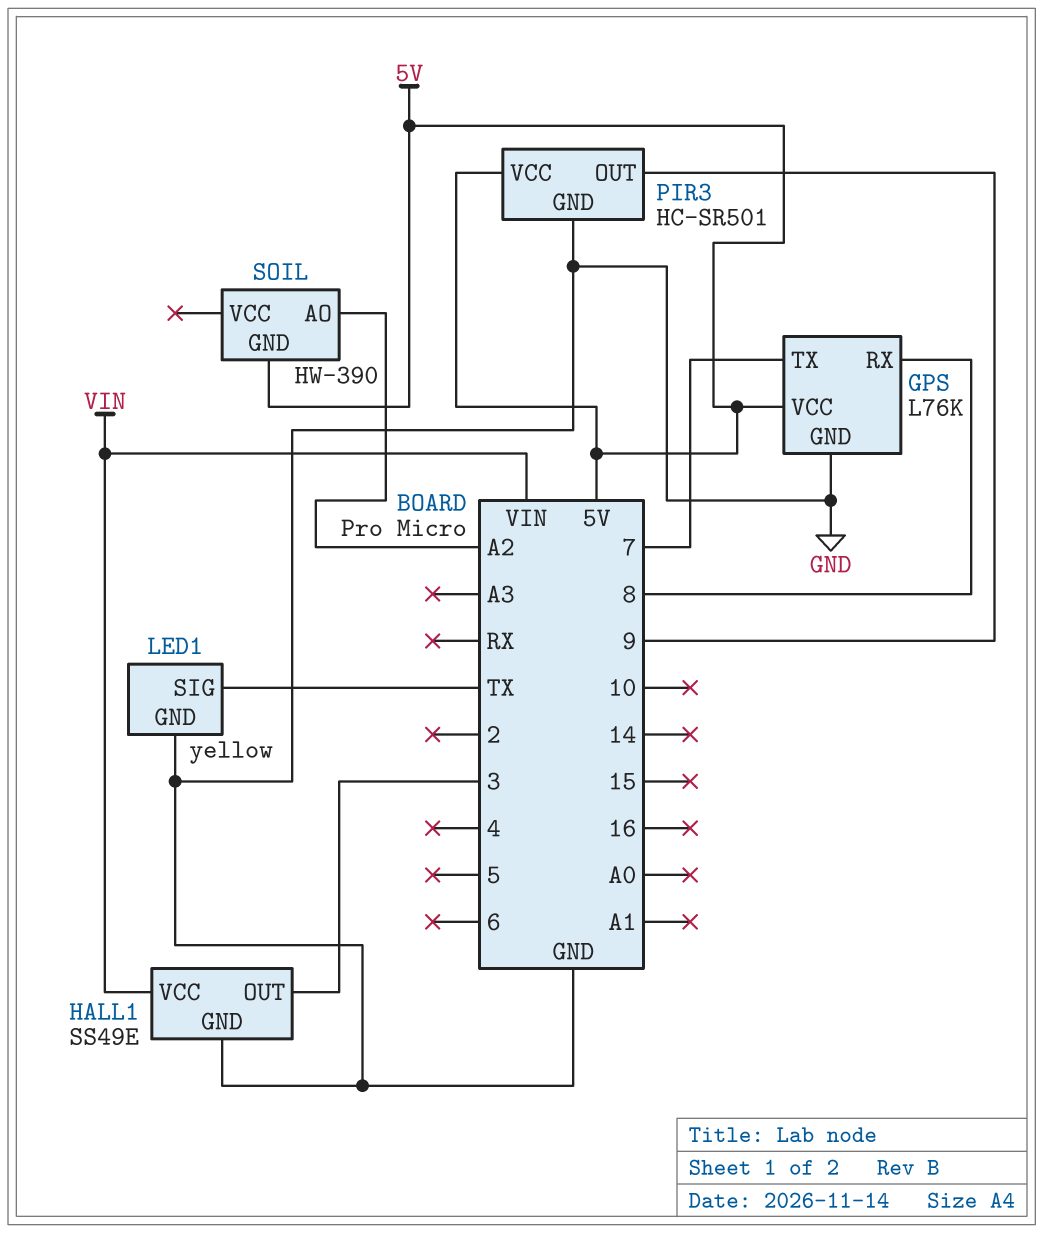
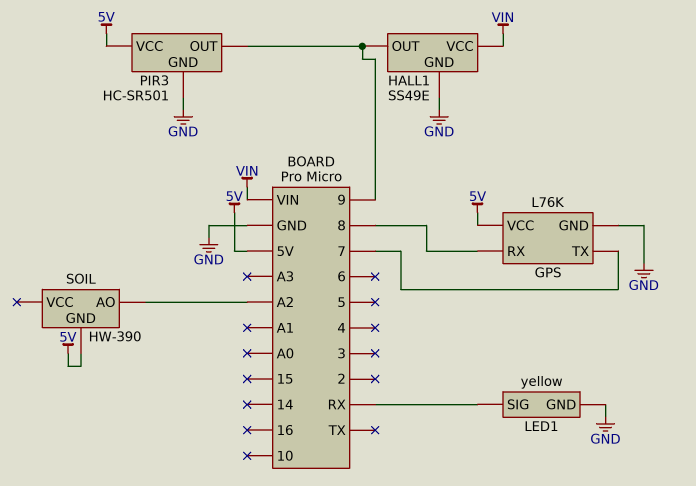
HALL1 pin OUT: 3 -> 9
LED1 pin SIG: TX -> RX

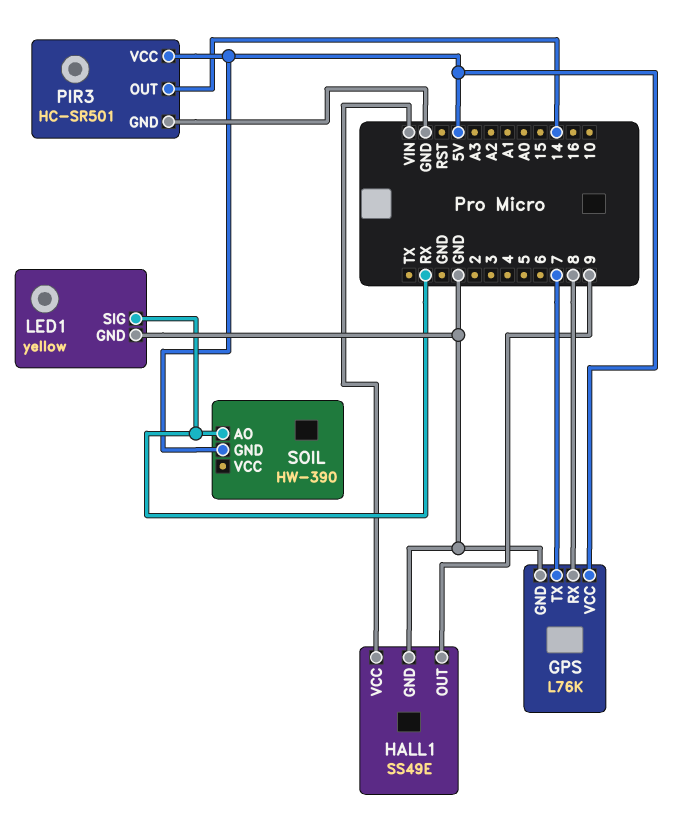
PIR3 pin OUT: 9 -> 14
SOIL pin AO: A2 -> RX

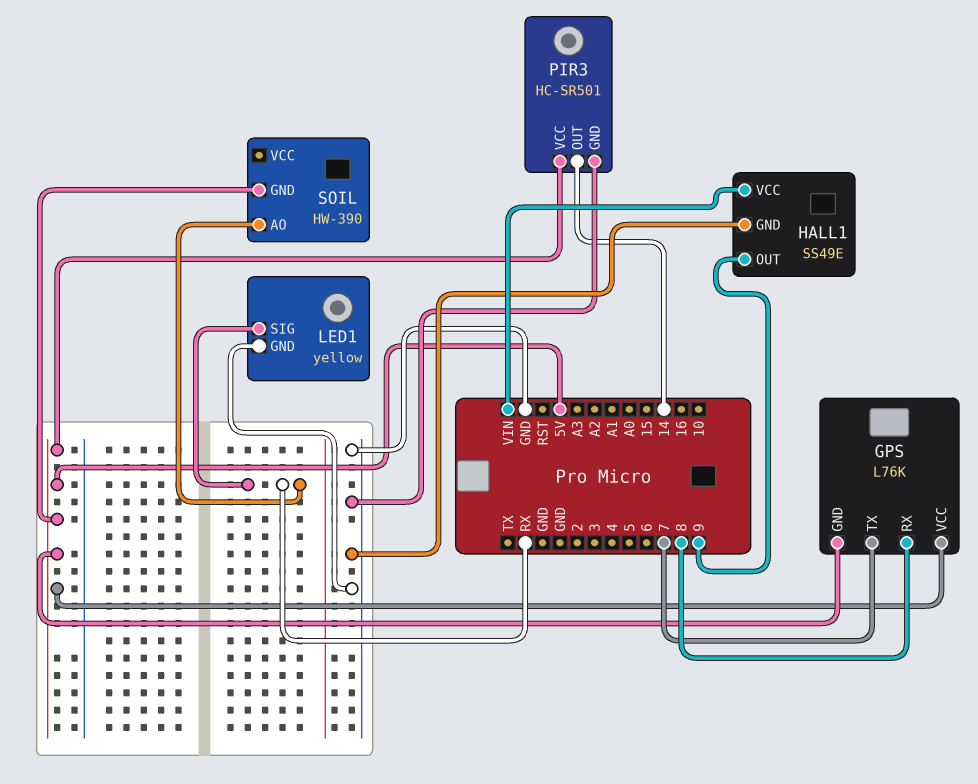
GPS pin GND: GND -> 5V

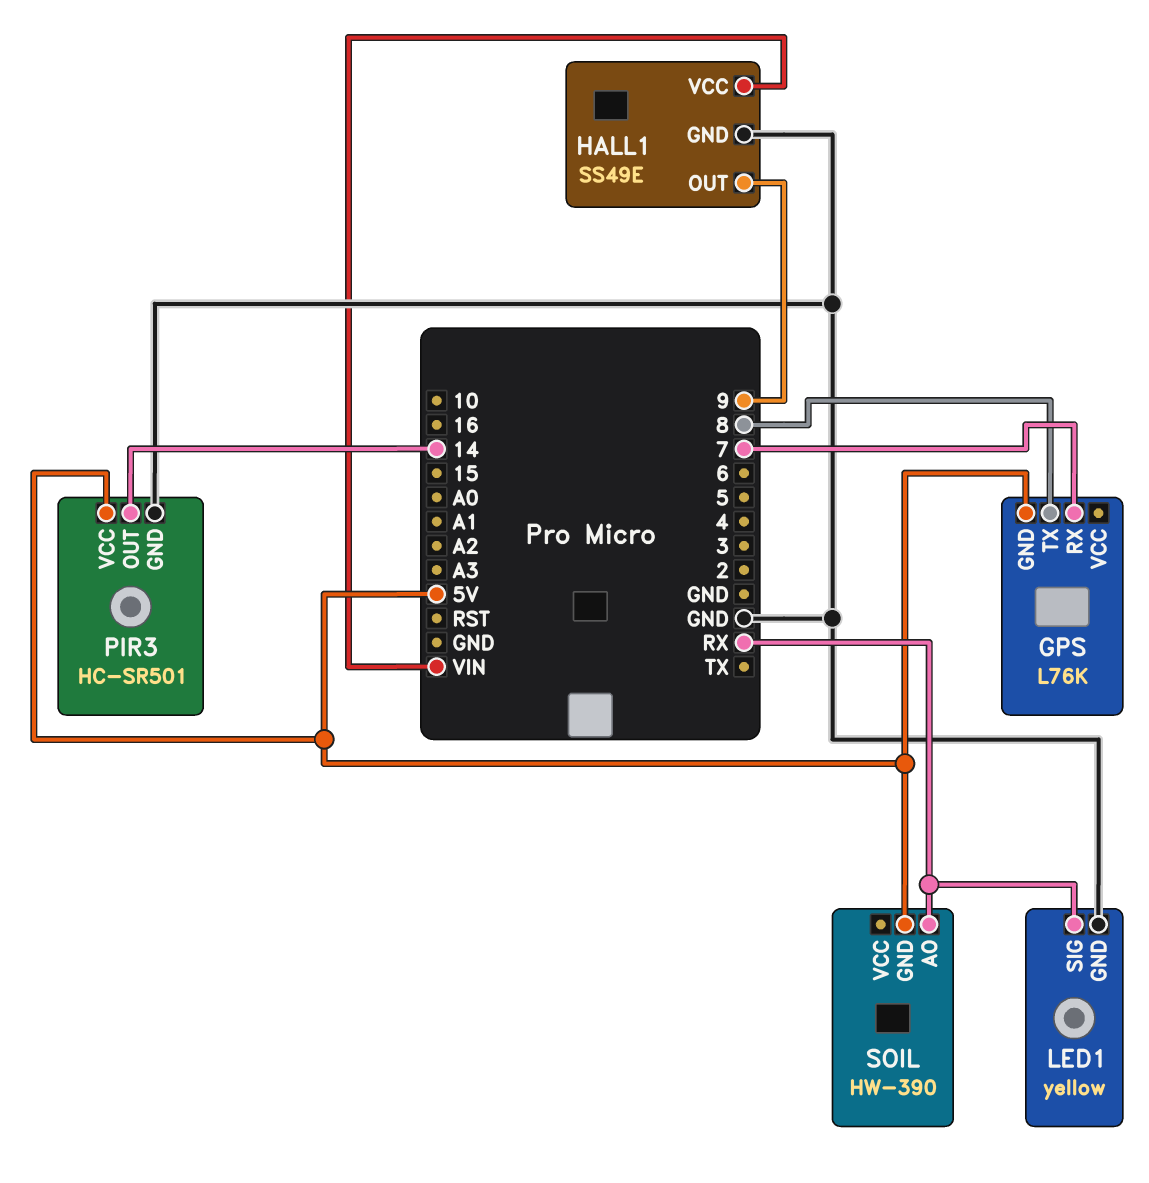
GPS pin RX: 8 -> 7
GPS pin TX: 7 -> 8
GPS pin VCC: 5V -> none

